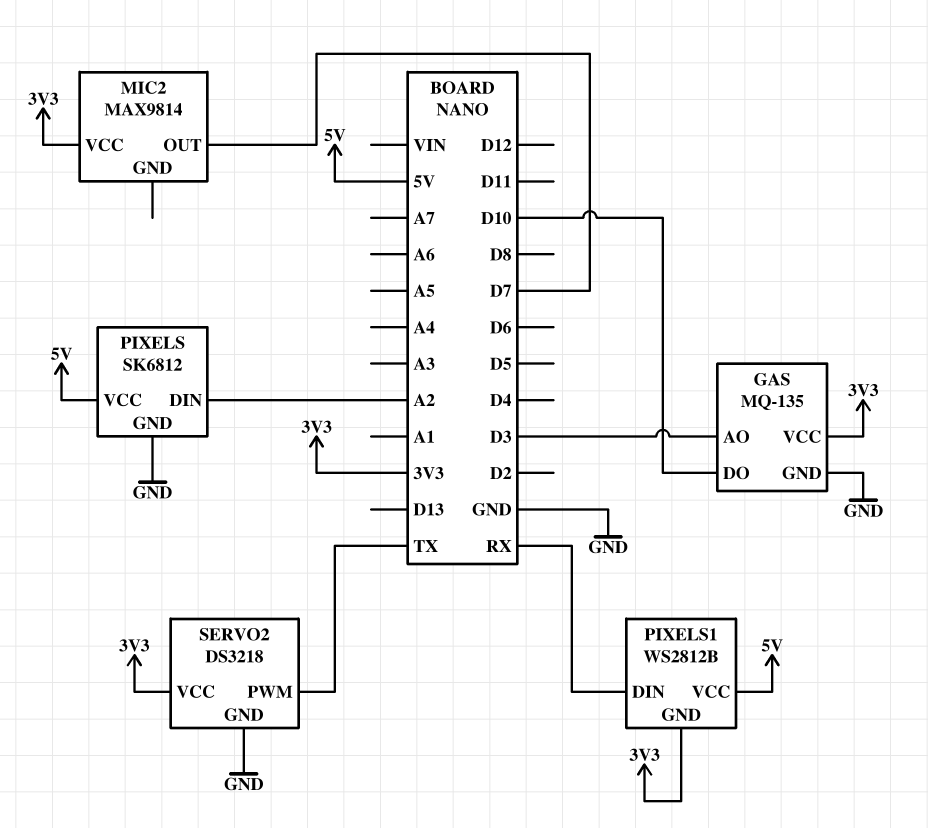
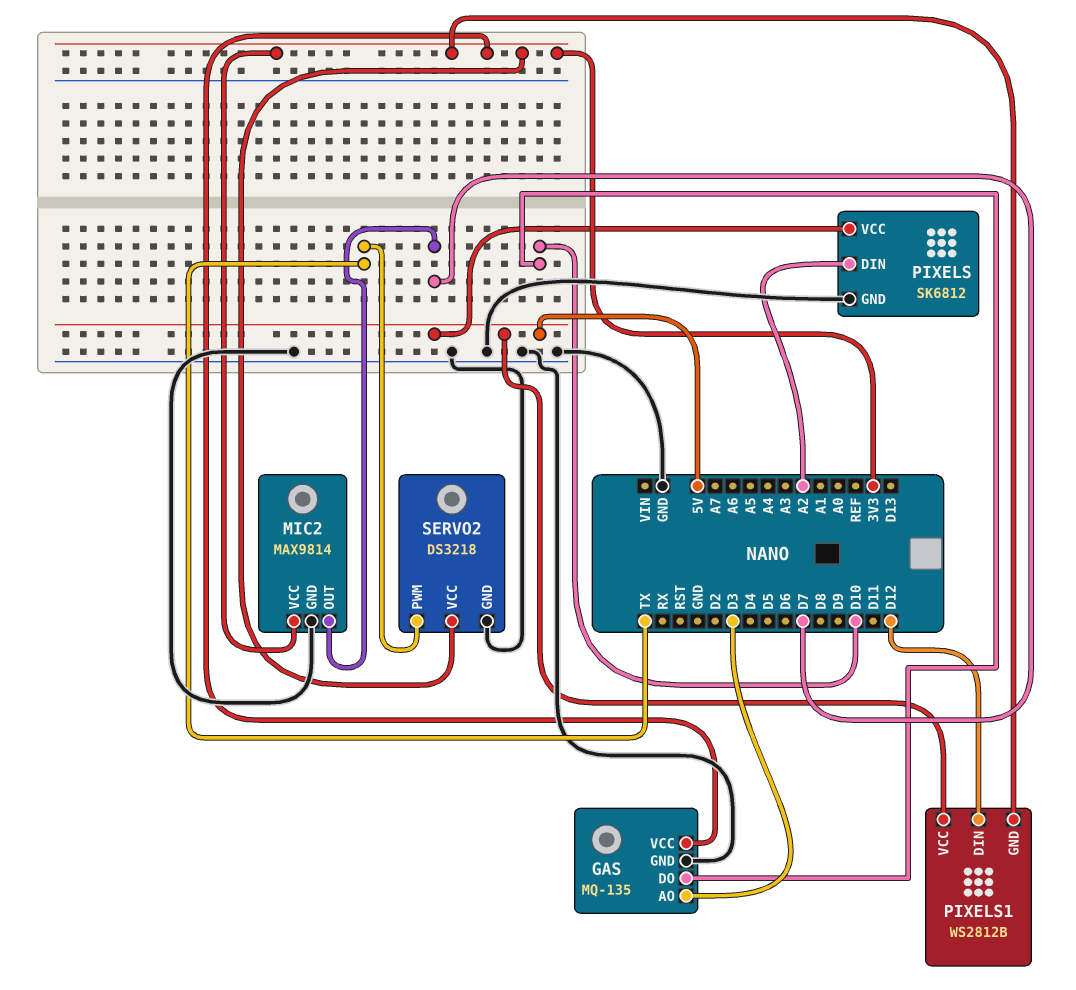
MIC2 pin GND: none -> GND
PIXELS1 pin DIN: RX -> D12

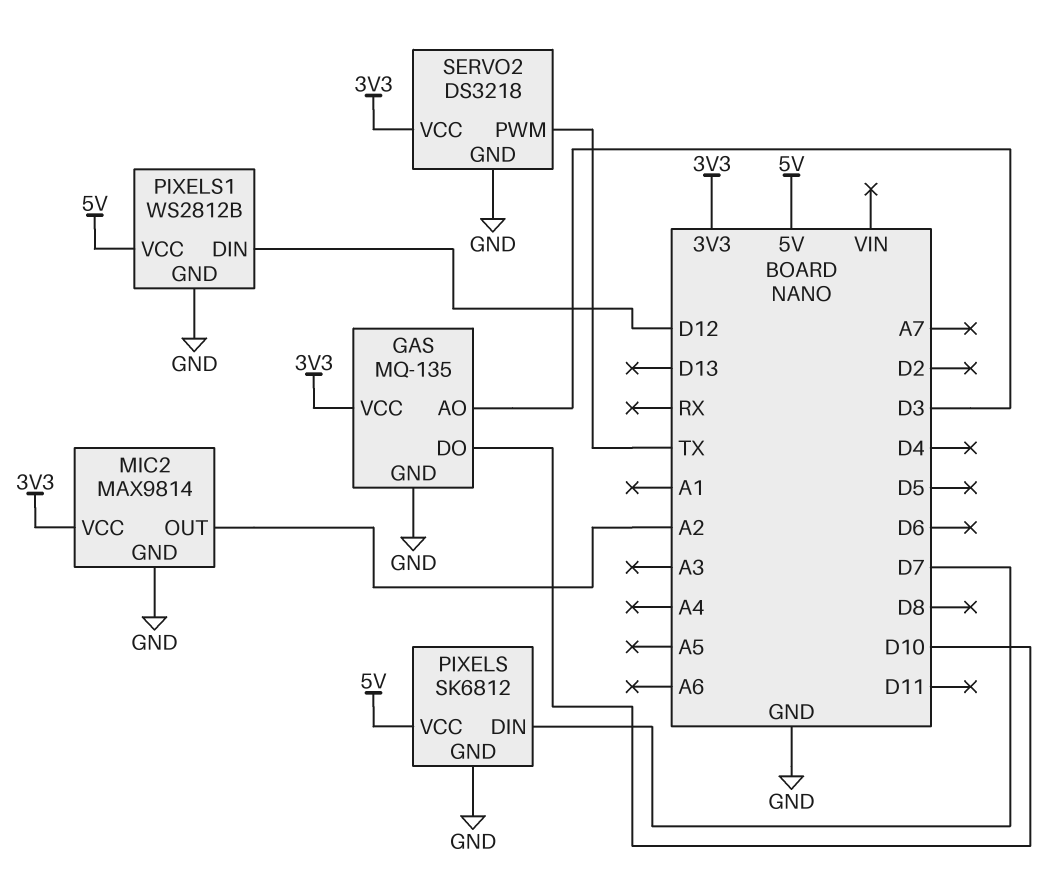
MIC2 pin OUT: D7 -> A2
PIXELS pin DIN: A2 -> D7
PIXELS1 pin GND: 3V3 -> GND

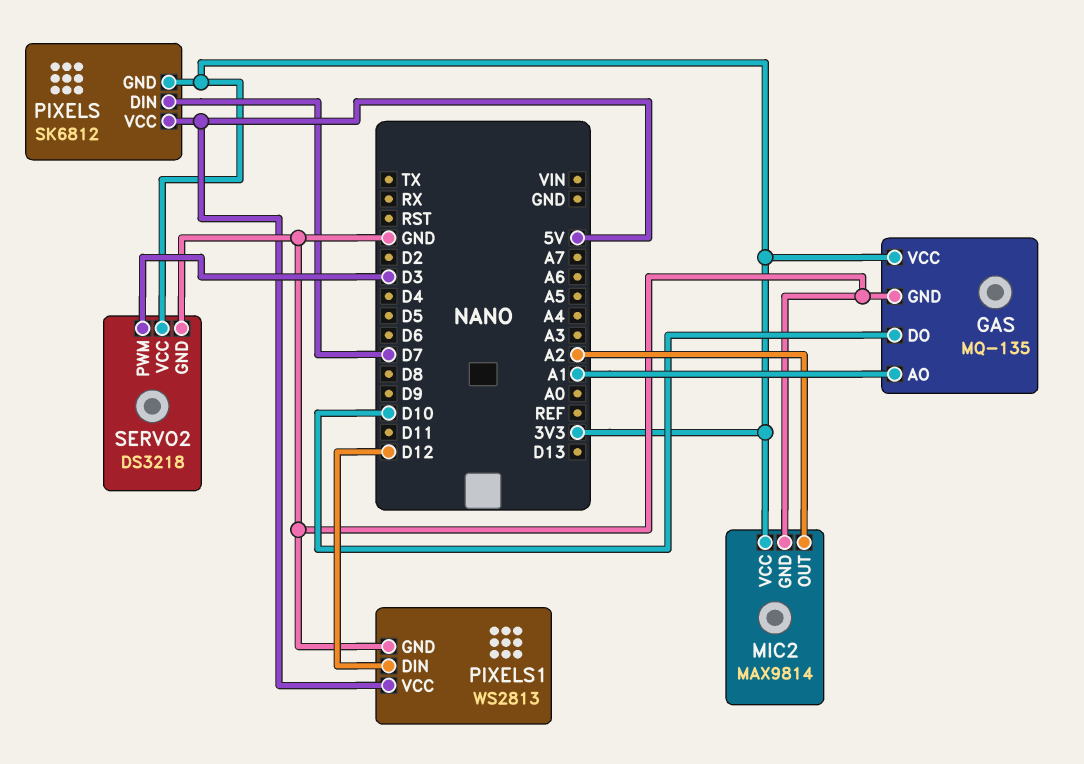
GAS pin AO: D3 -> A1
PIXELS pin GND: GND -> 3V3
PIXELS1: WS2812B -> WS2813
SERVO2 pin PWM: TX -> D3

